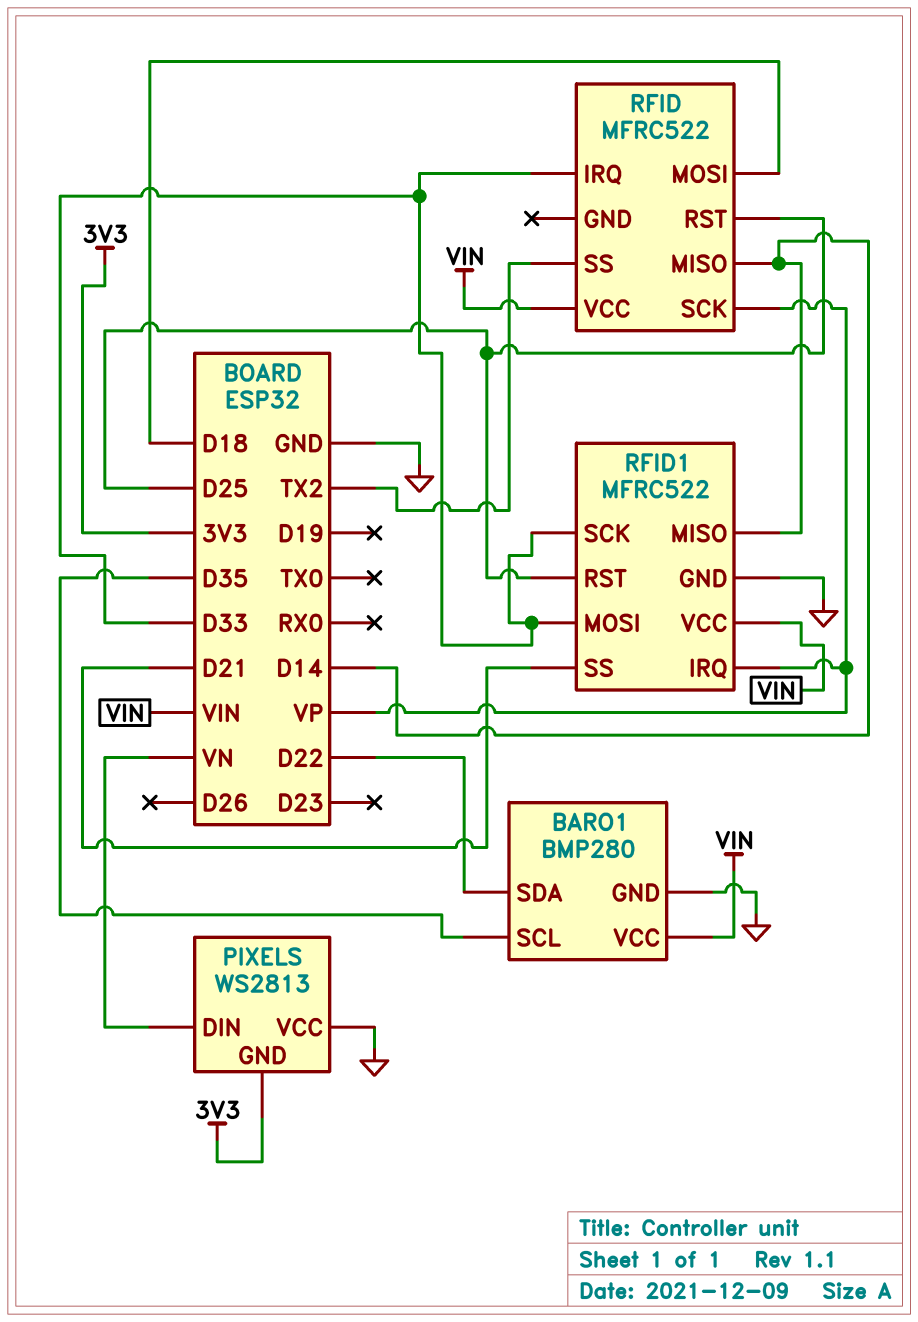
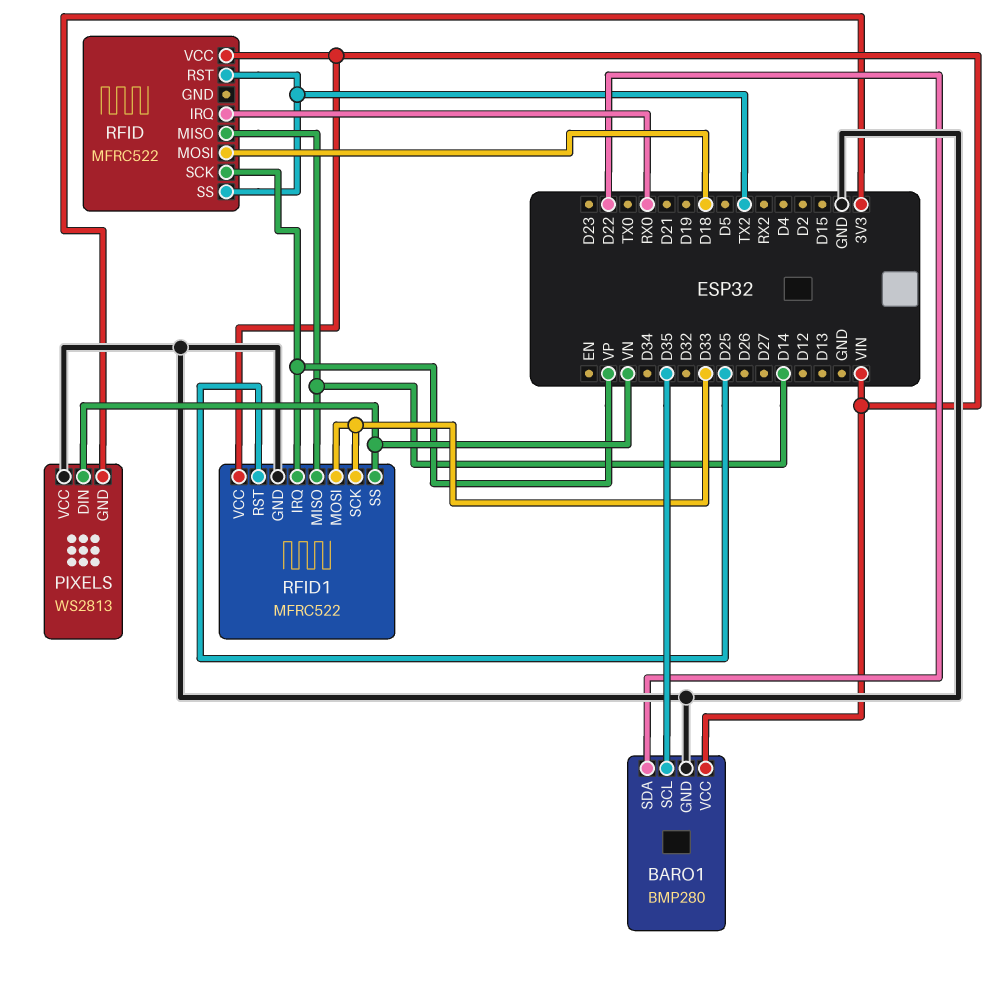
RFID pin IRQ: D33 -> RX0
RFID pin RST: D25 -> TX2
RFID1 pin SS: D21 -> VN

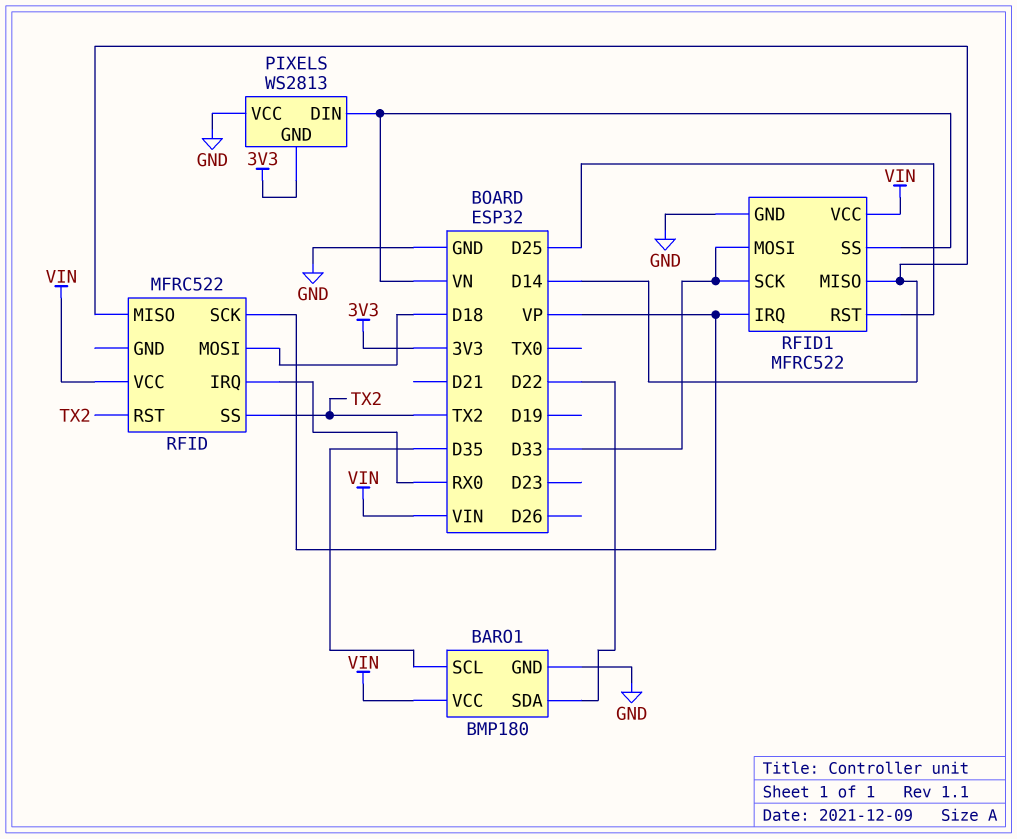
BARO1: BMP280 -> BMP180

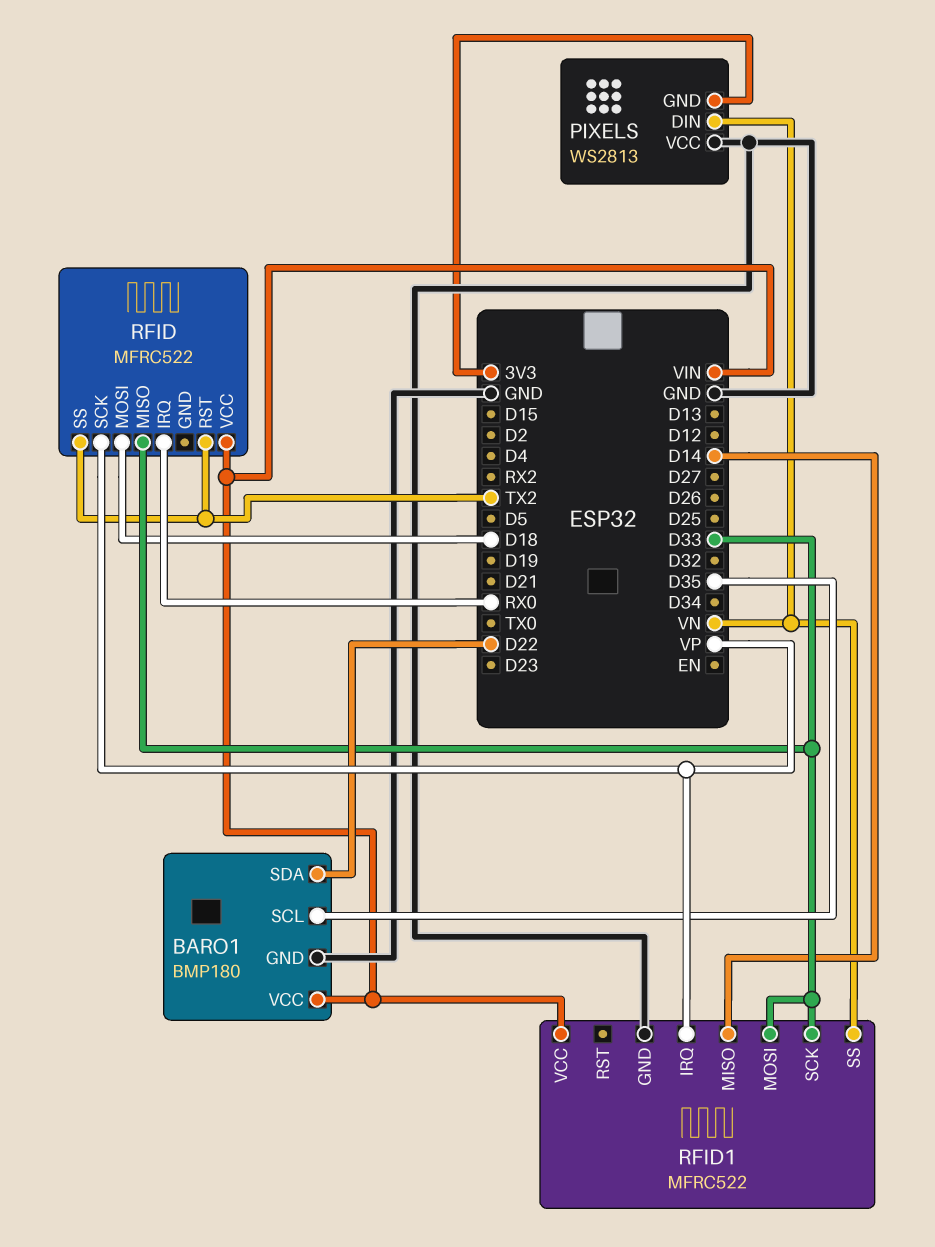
RFID pin MISO: D14 -> D33
RFID1 pin RST: D25 -> none

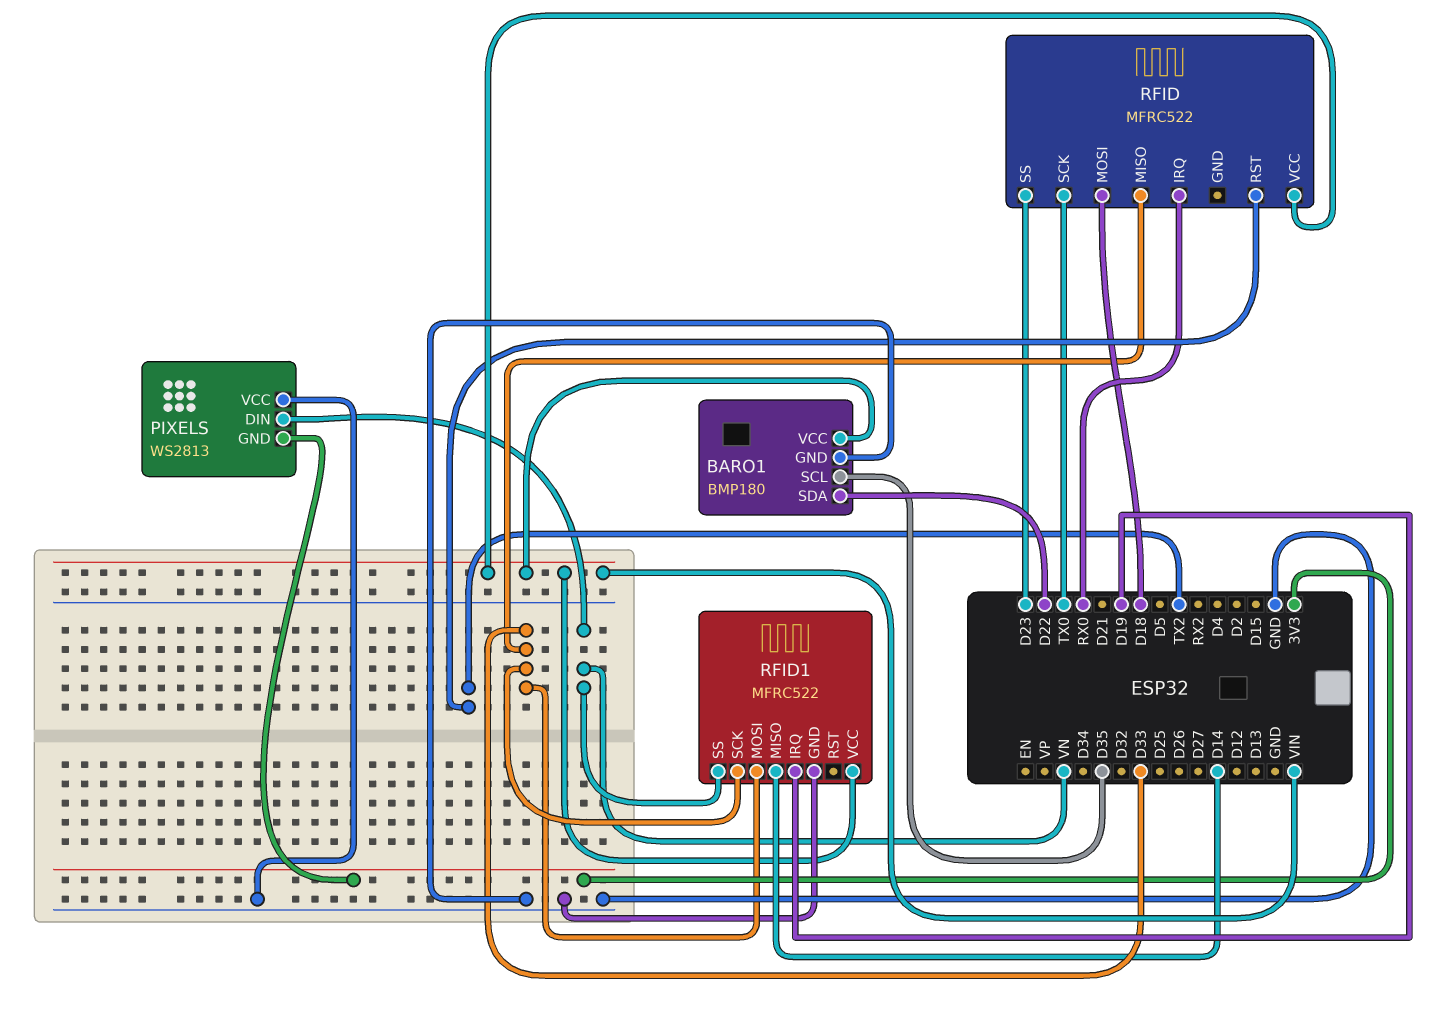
RFID pin SCK: VP -> TX0
RFID pin SS: TX2 -> D23
RFID1 pin IRQ: VP -> D19

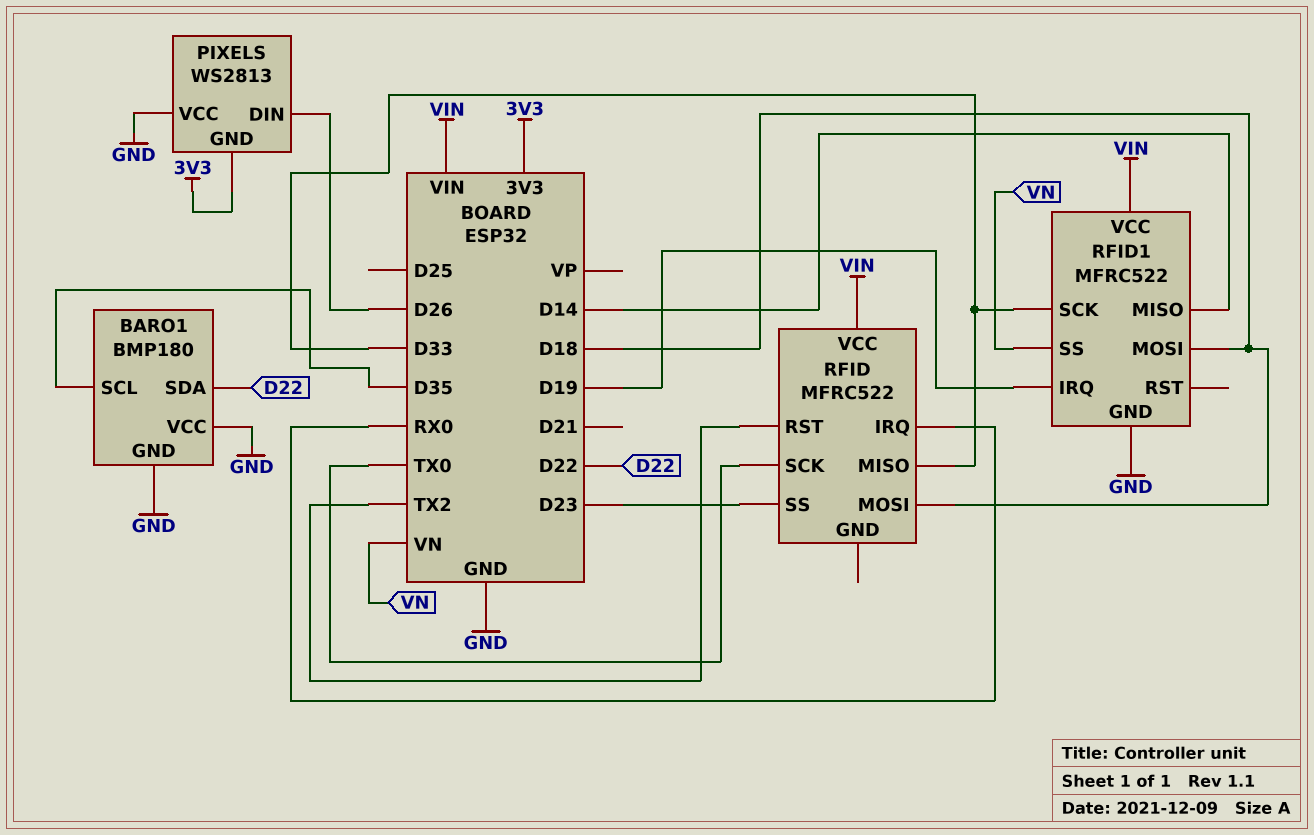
BARO1 pin VCC: VIN -> GND
PIXELS pin DIN: VN -> D26
RFID1 pin MOSI: D33 -> D18

